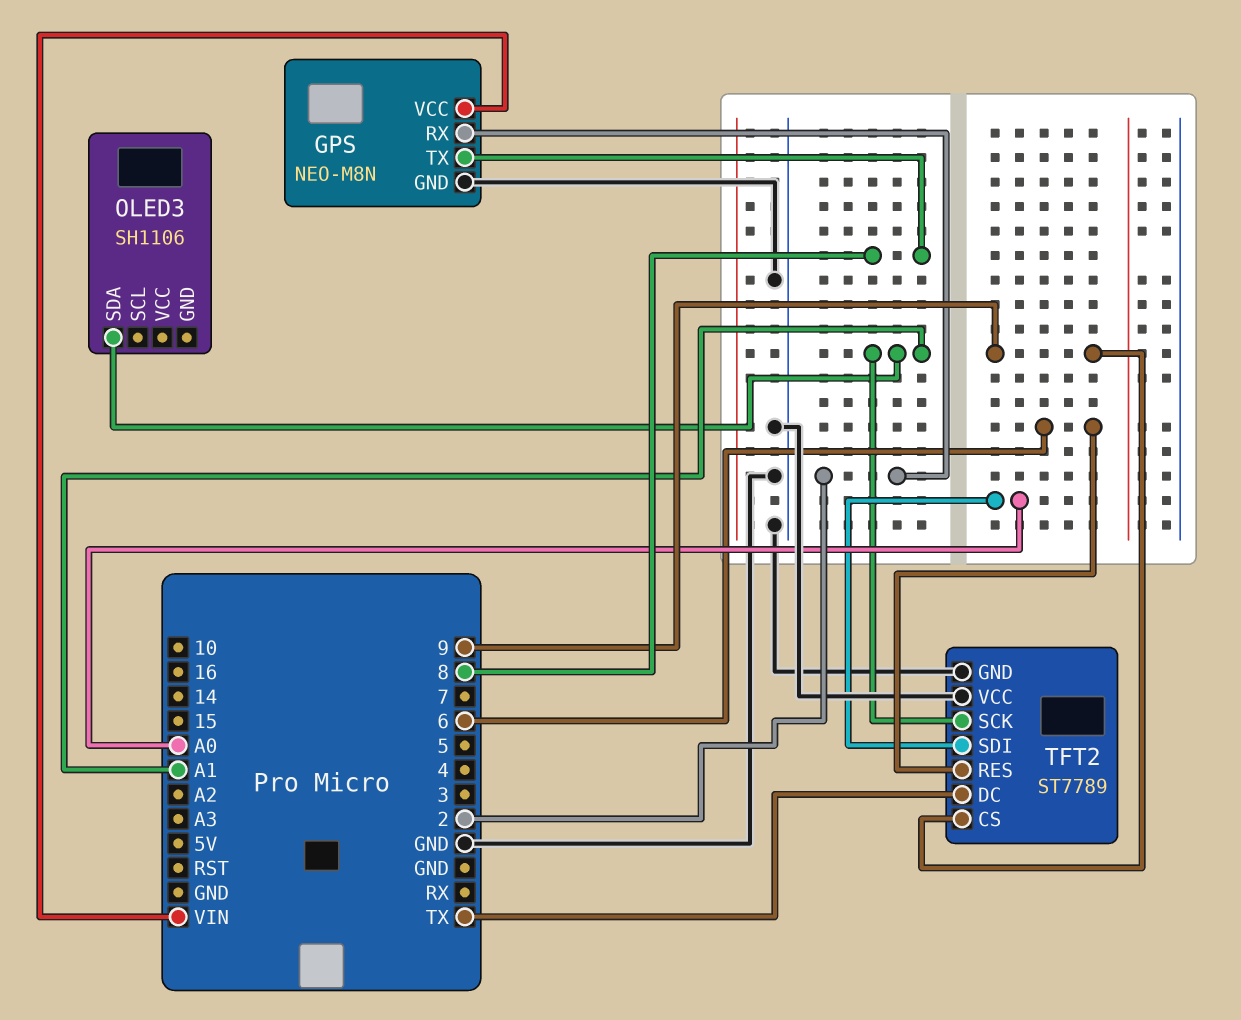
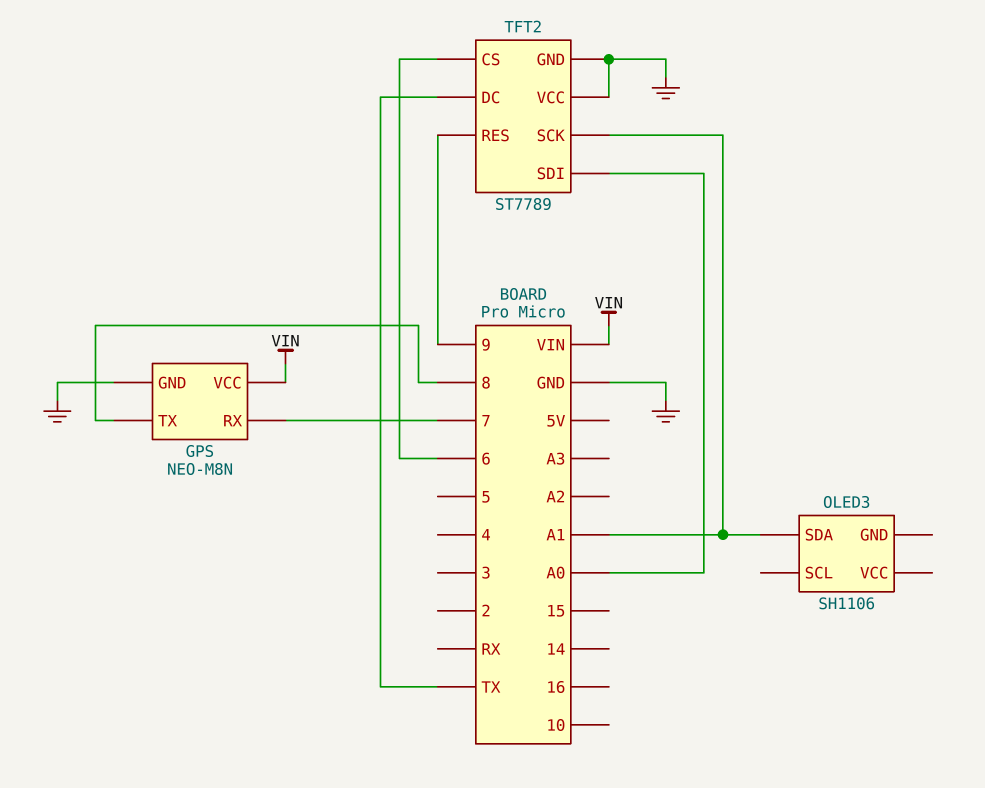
GPS pin RX: 2 -> 7
TFT2 pin CS: 9 -> 6
TFT2 pin RES: 6 -> 9

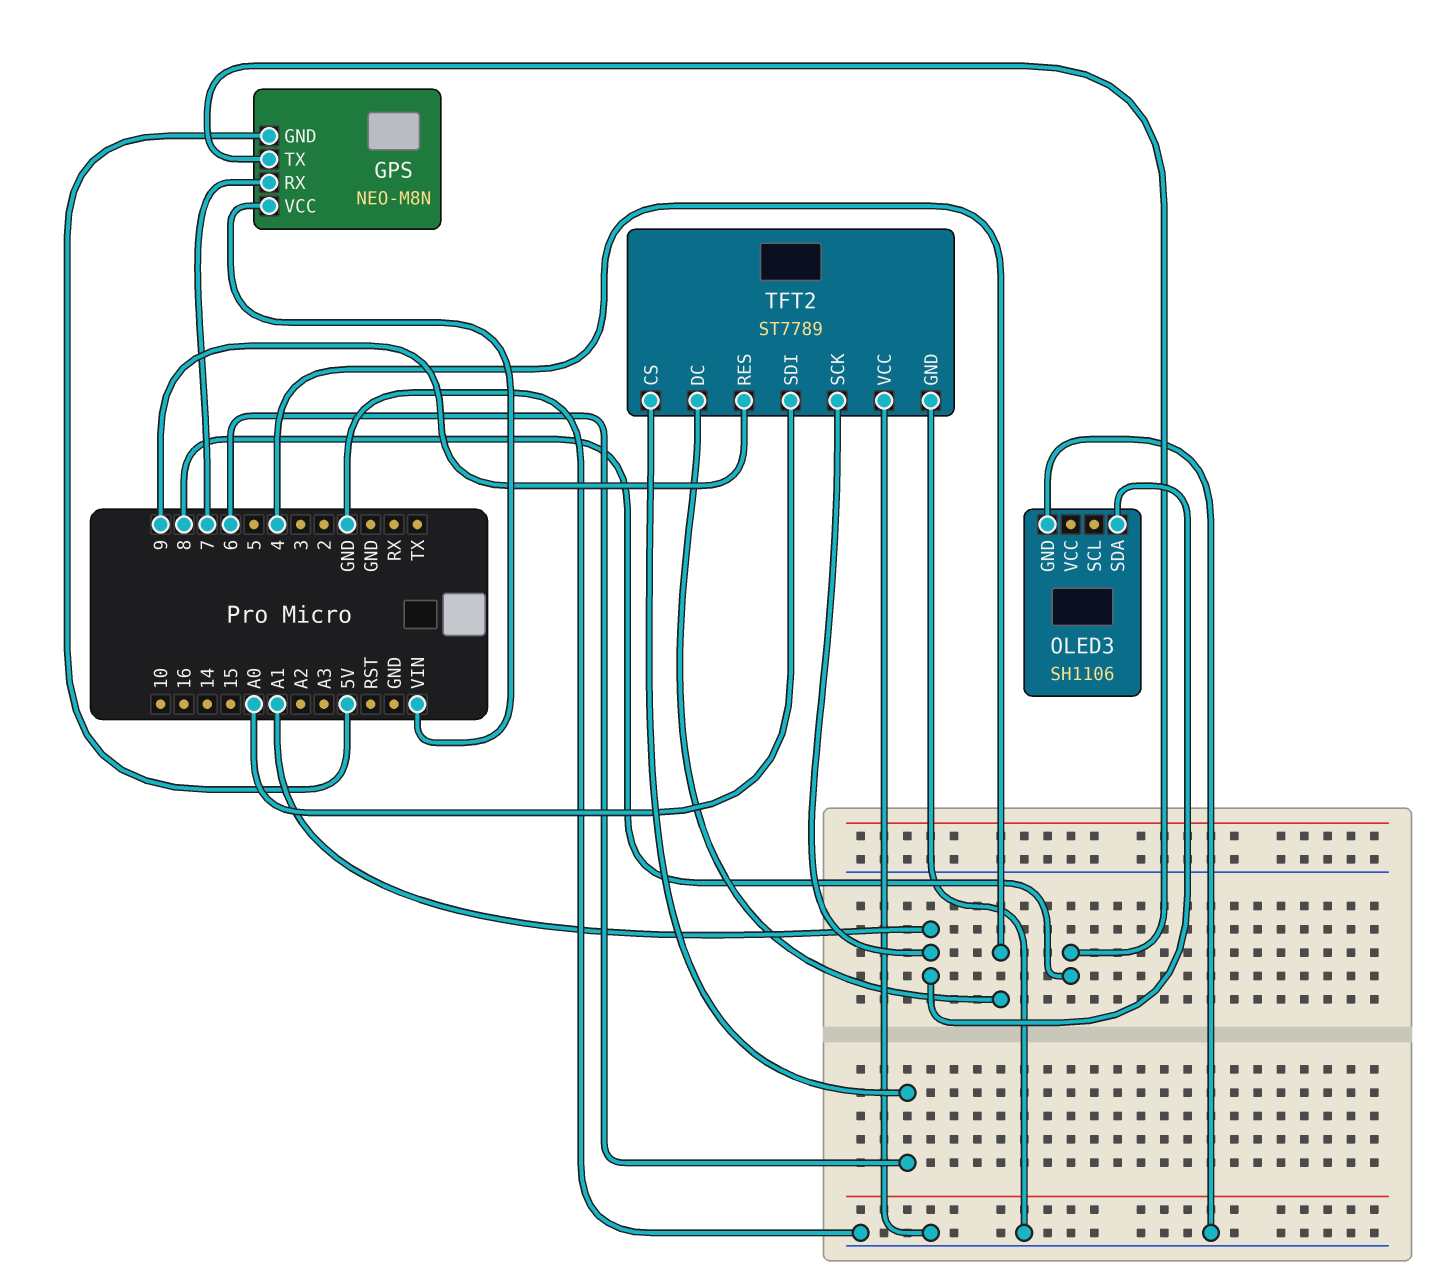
GPS pin GND: GND -> 5V
OLED3 pin GND: none -> GND
TFT2 pin DC: TX -> 4

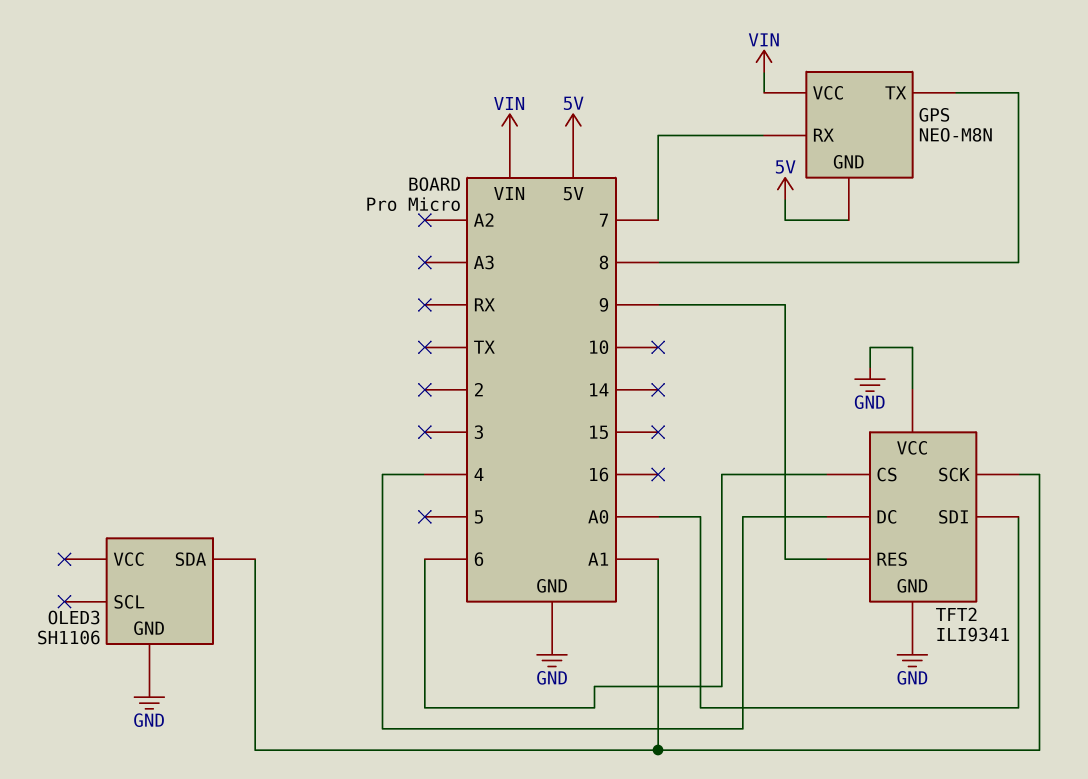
TFT2: ST7789 -> ILI9341

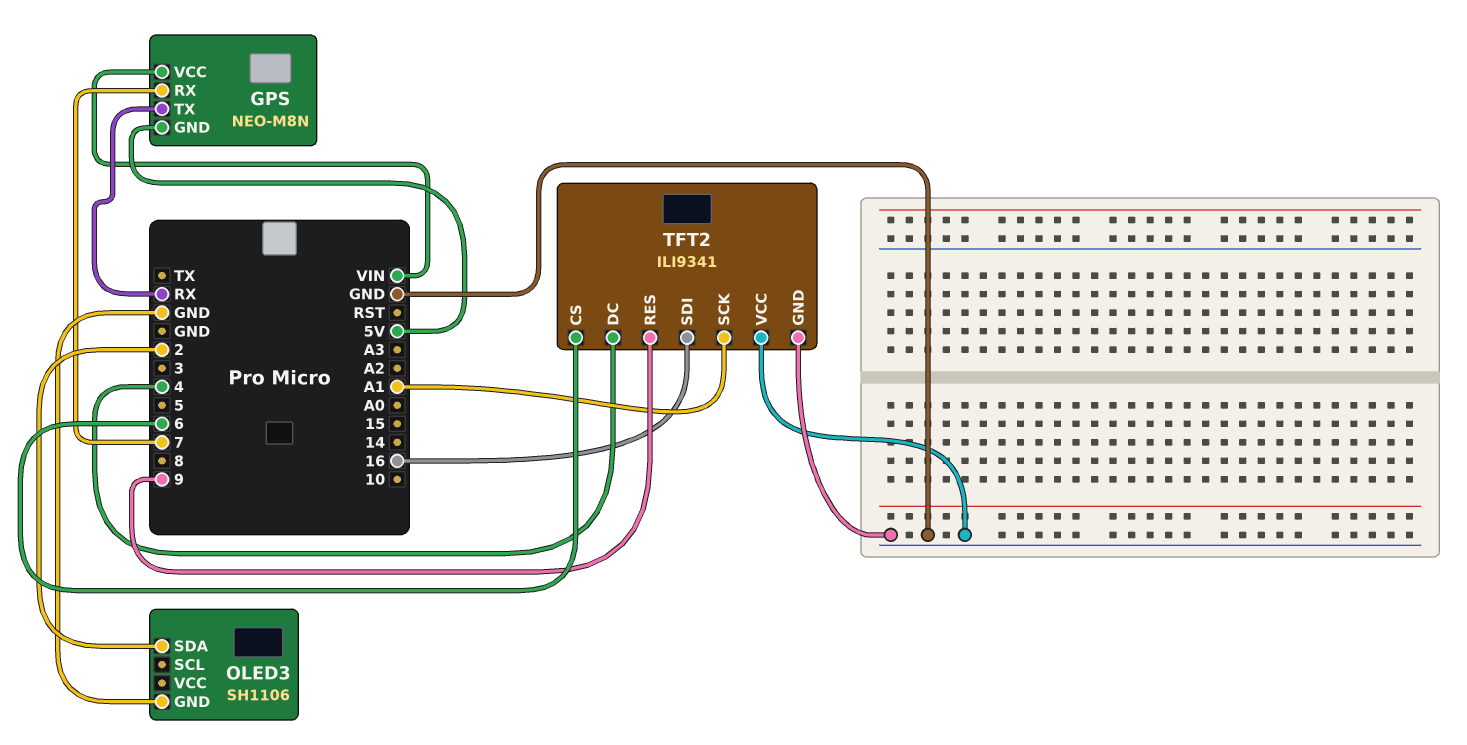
GPS pin TX: 8 -> RX
OLED3 pin SDA: A1 -> 2
TFT2 pin SDI: A0 -> 16

